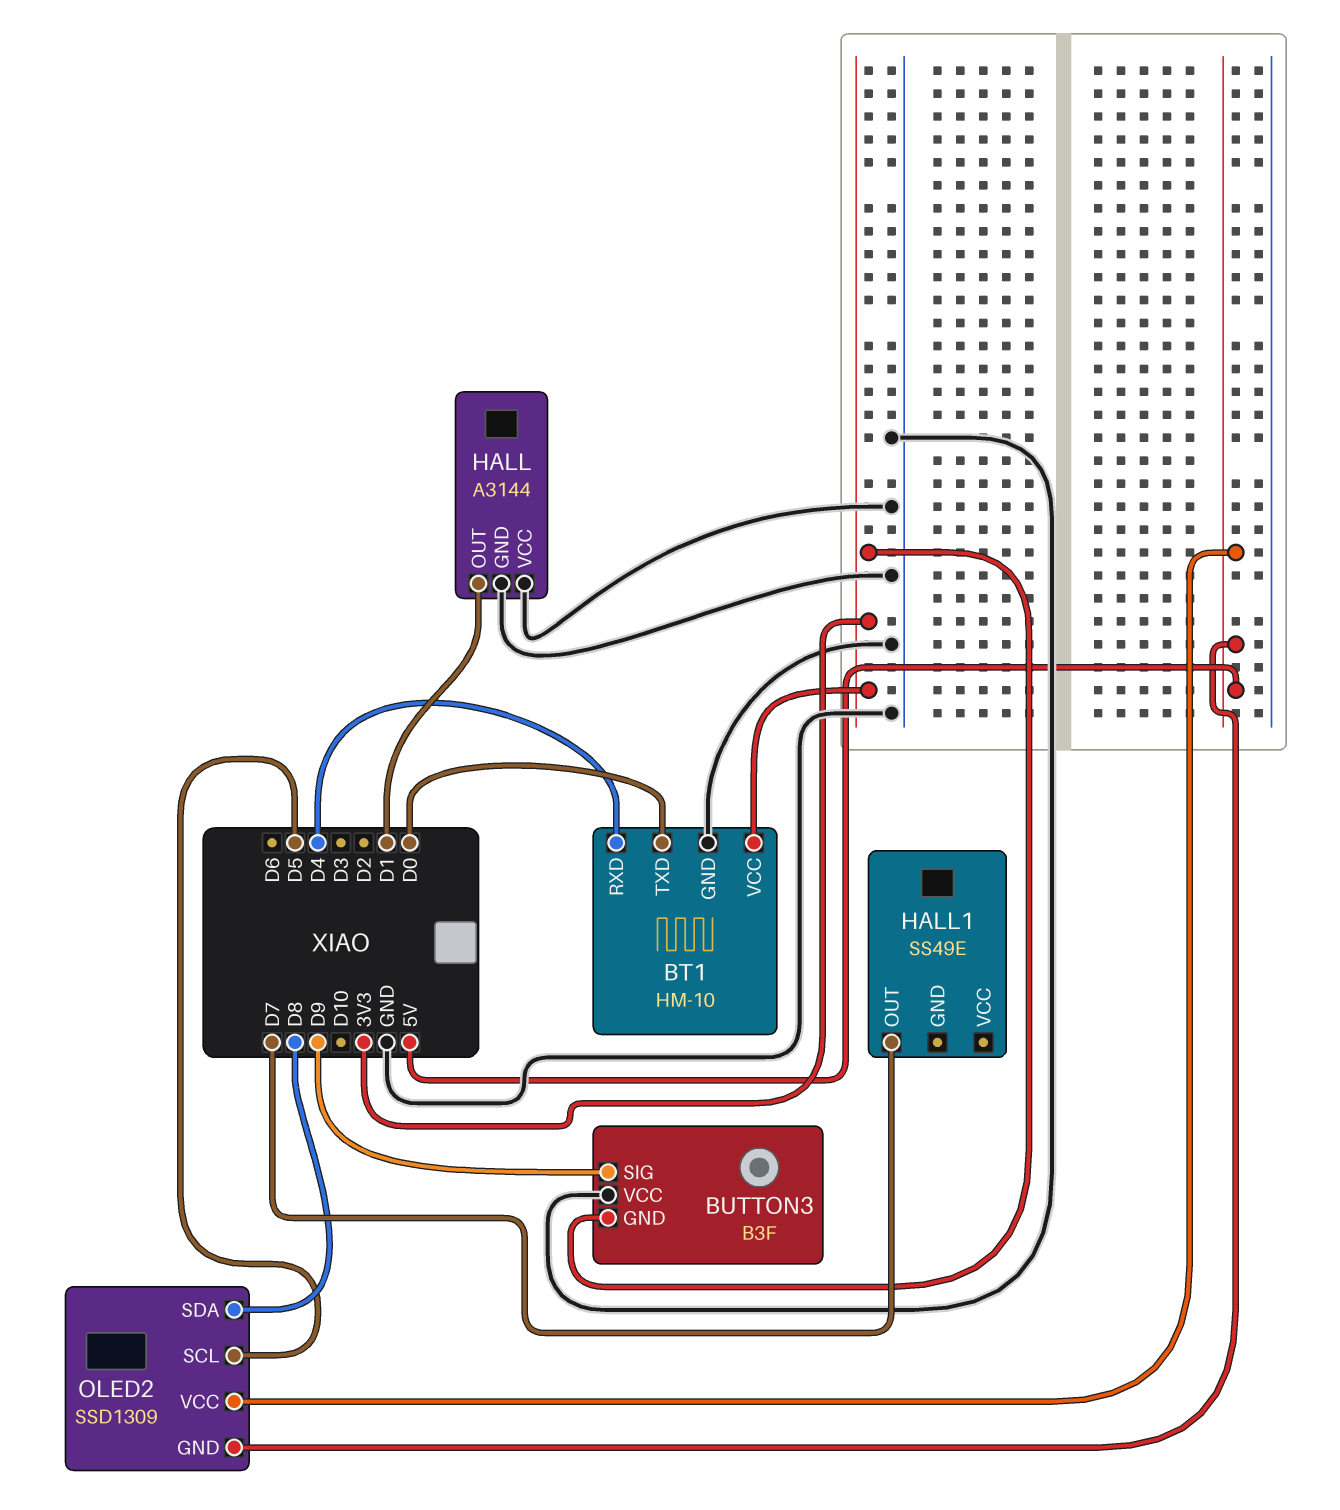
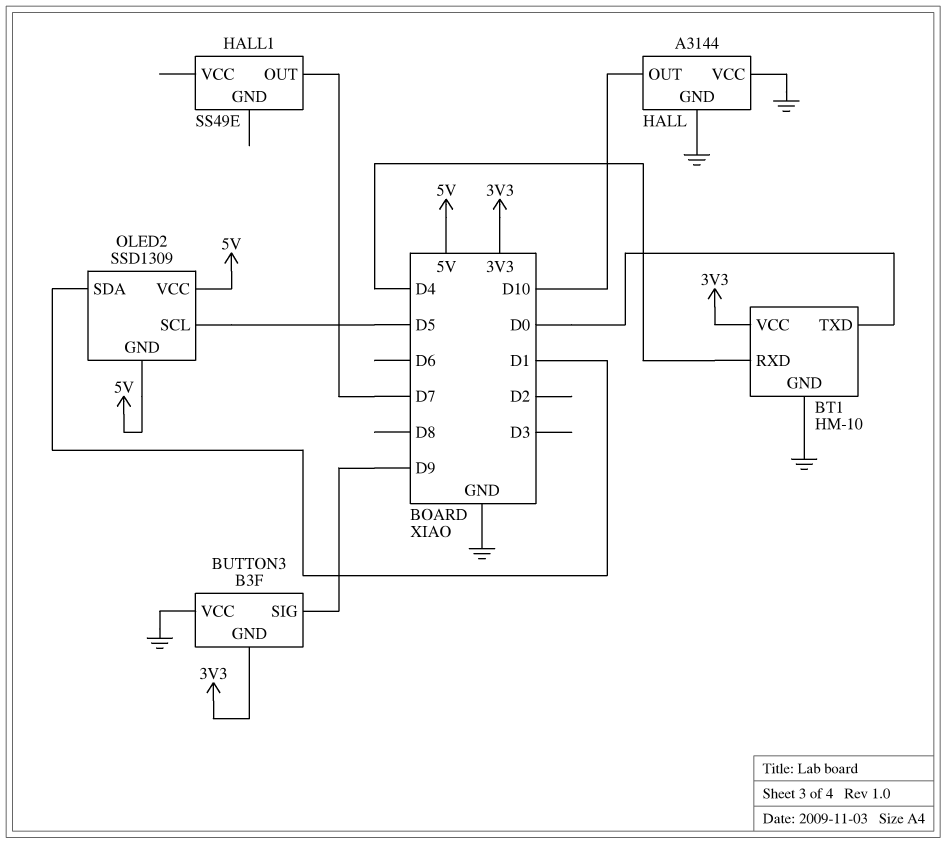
HALL pin OUT: D1 -> D10
OLED2 pin SDA: D8 -> D1

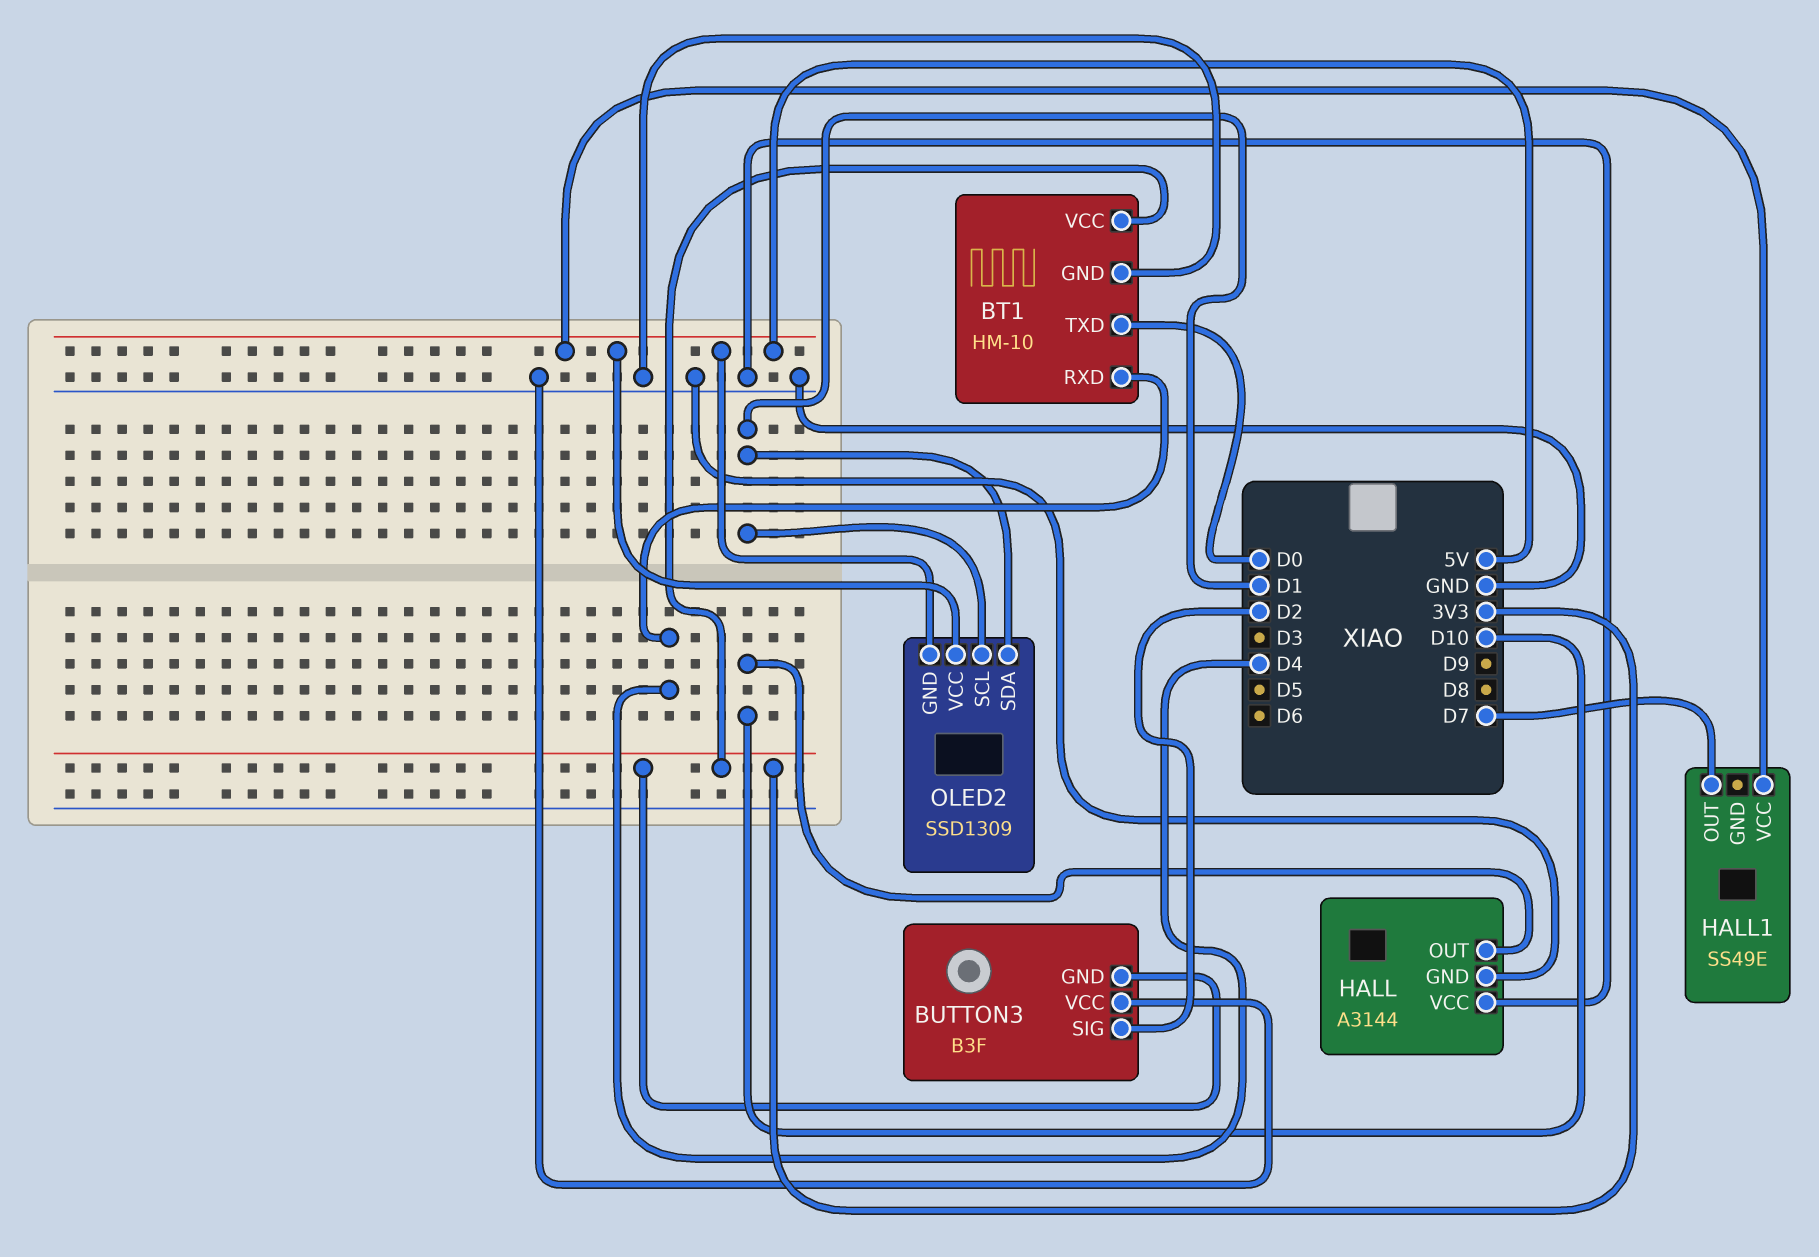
BUTTON3 pin SIG: D9 -> D2
HALL1 pin VCC: none -> 5V
OLED2 pin SCL: D5 -> D1

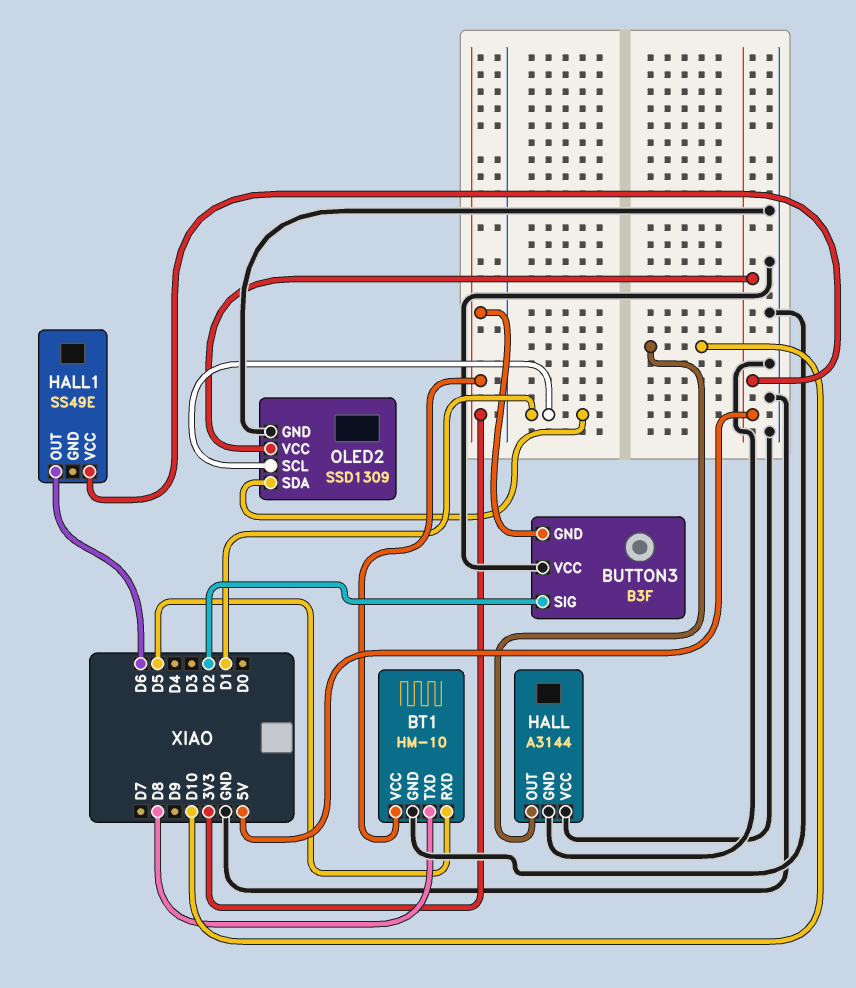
BT1 pin RXD: D4 -> D5
BT1 pin TXD: D0 -> D8
HALL1 pin OUT: D7 -> D6
OLED2 pin GND: 5V -> GND

